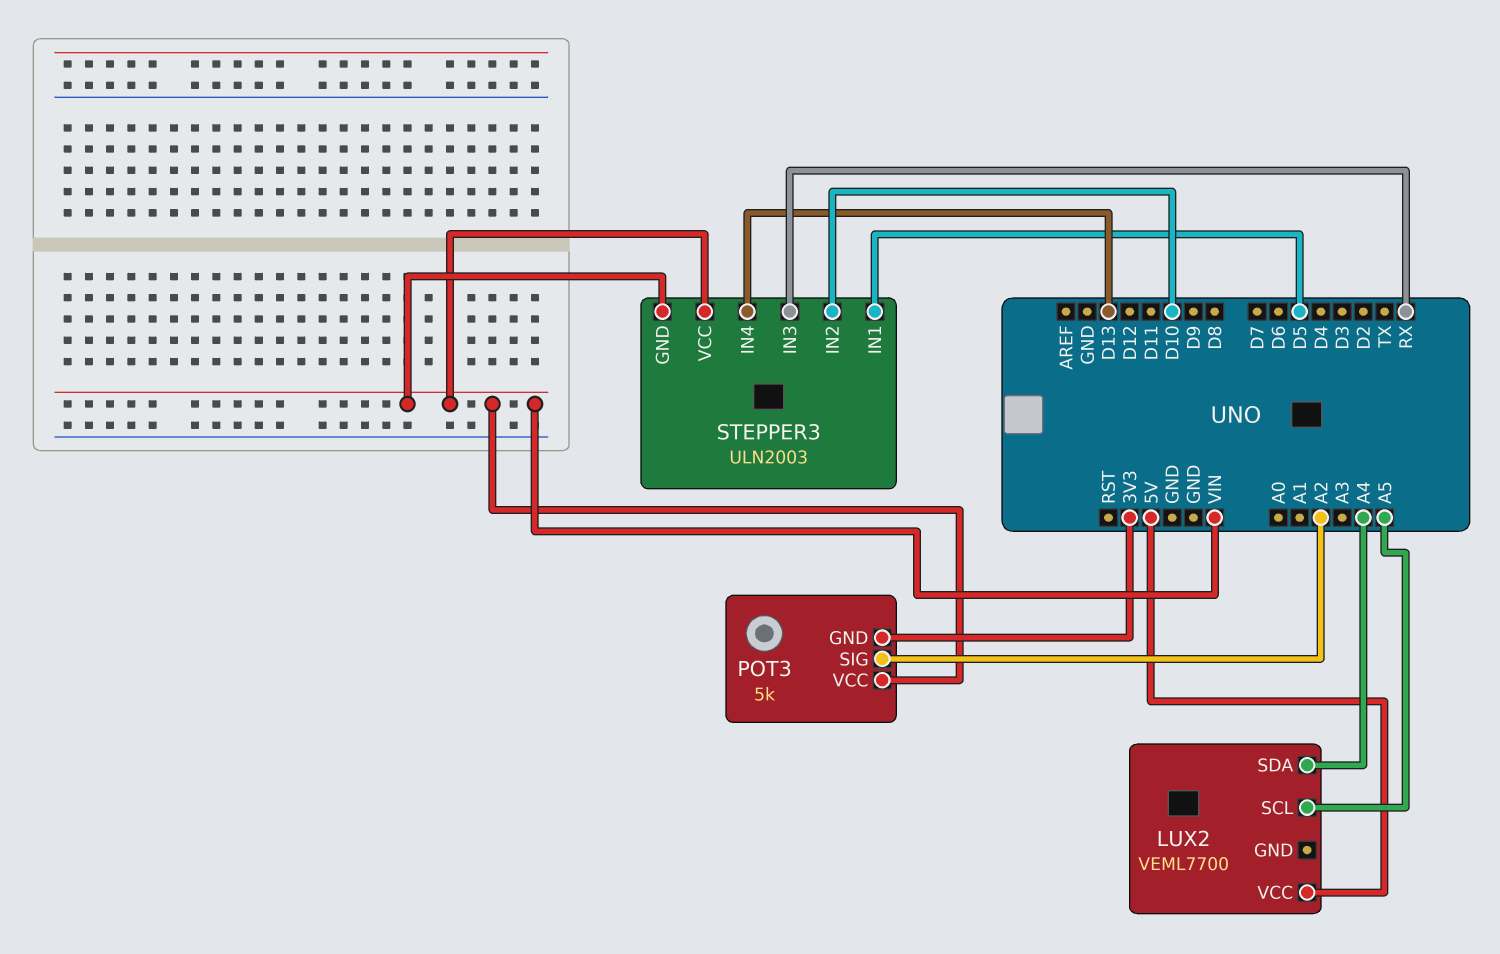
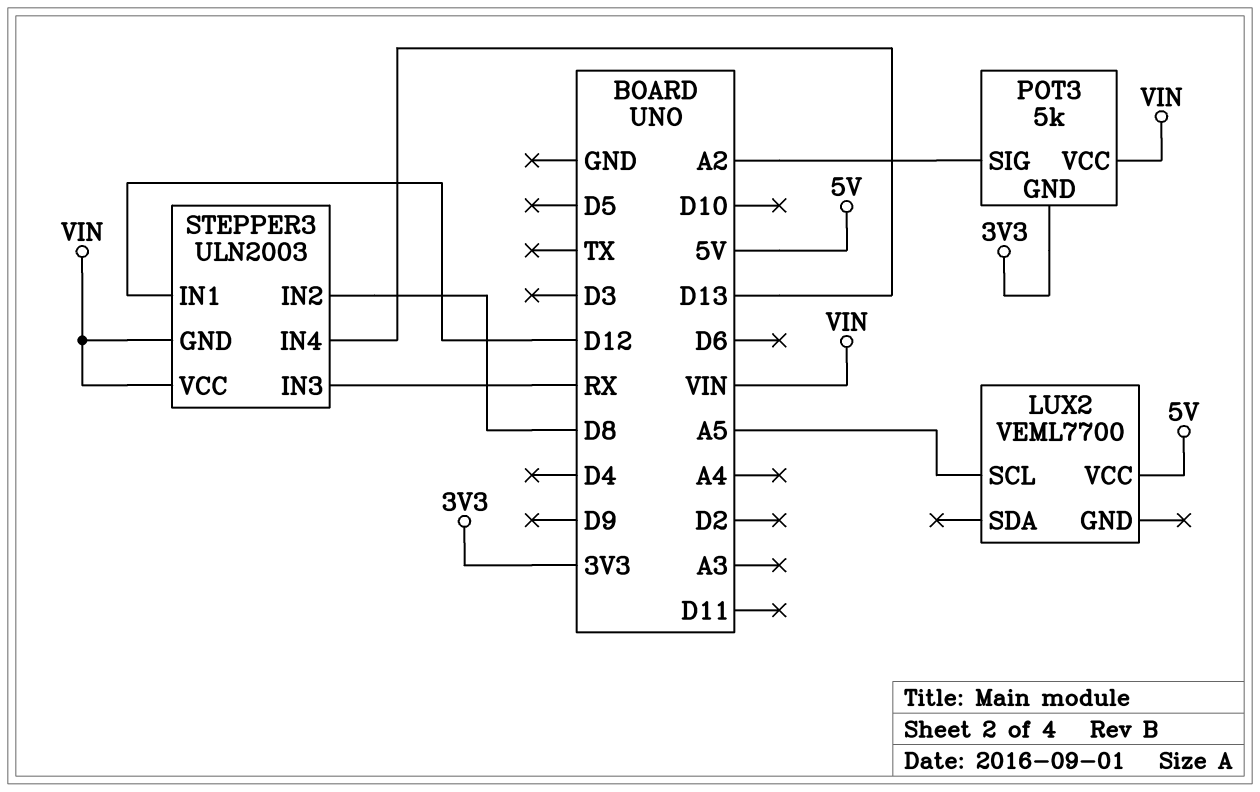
LUX2 pin SDA: A4 -> none
STEPPER3 pin IN1: D5 -> D12
STEPPER3 pin IN2: D10 -> D8

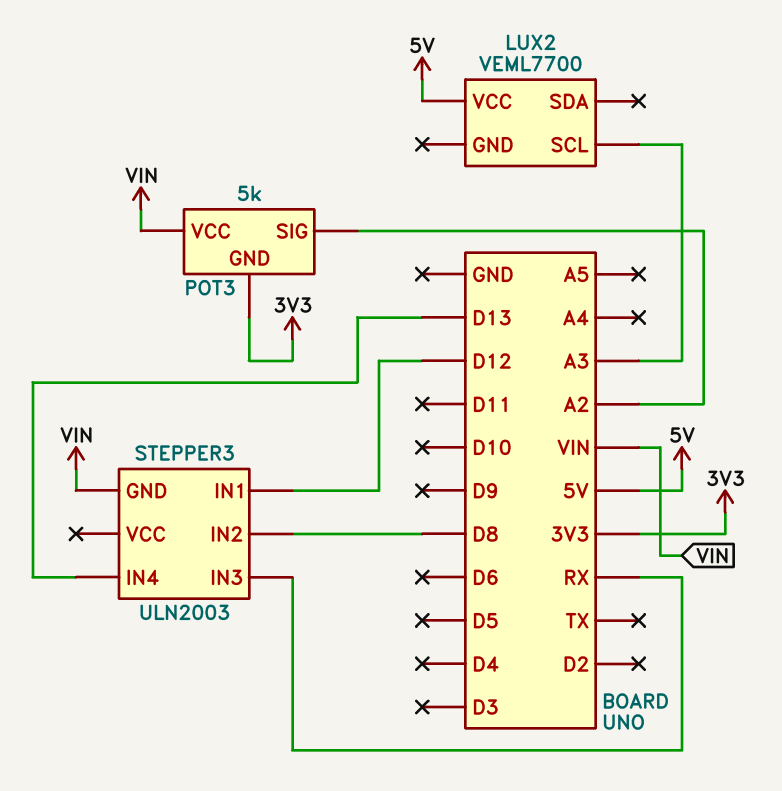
LUX2 pin SCL: A5 -> A3
STEPPER3 pin VCC: VIN -> none

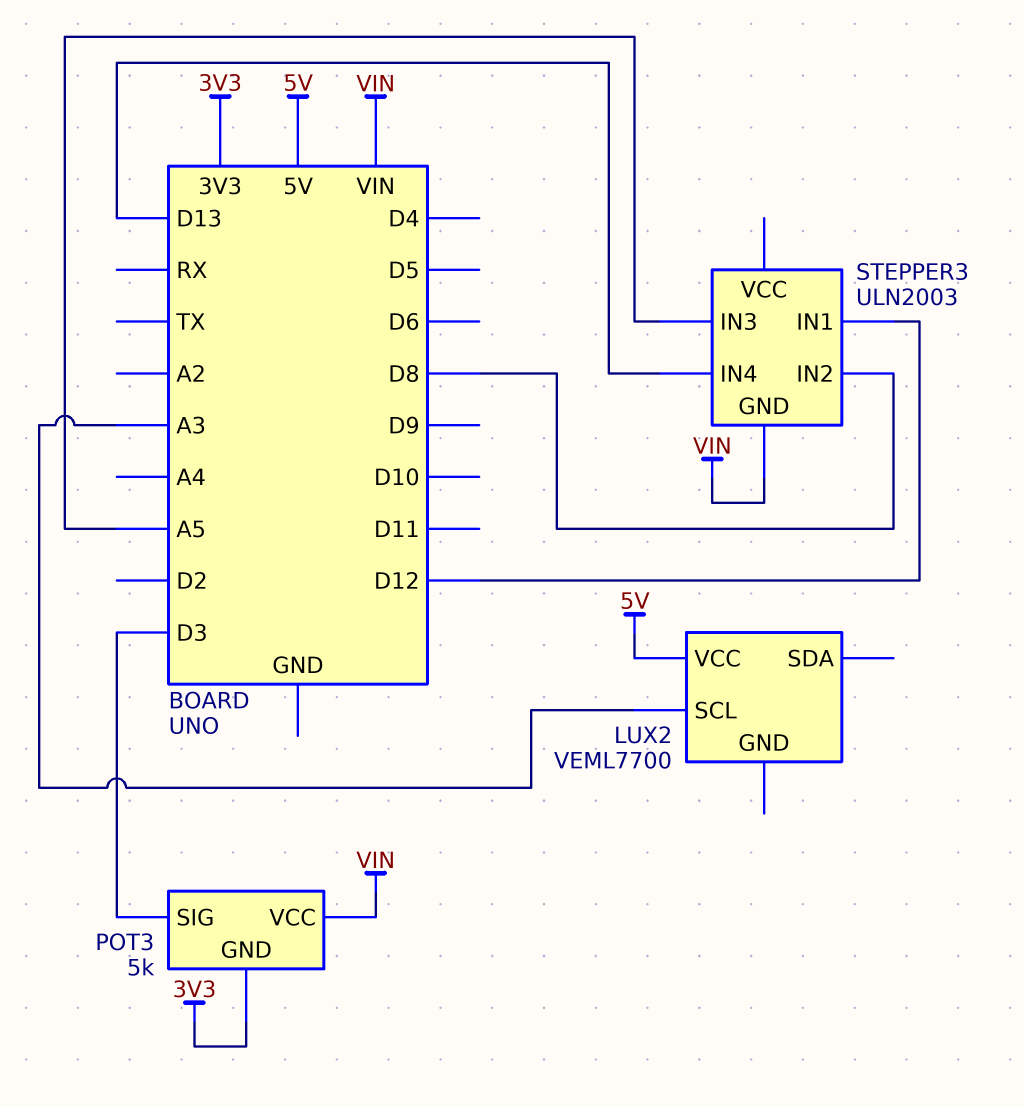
POT3 pin SIG: A2 -> D3
STEPPER3 pin IN3: RX -> A5

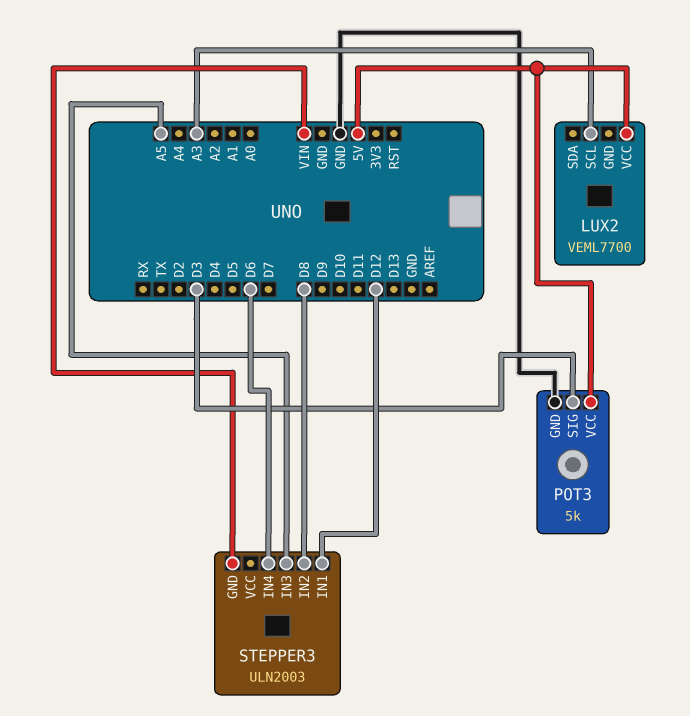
POT3 pin GND: 3V3 -> GND
POT3 pin VCC: VIN -> 5V
STEPPER3 pin IN4: D13 -> D6

